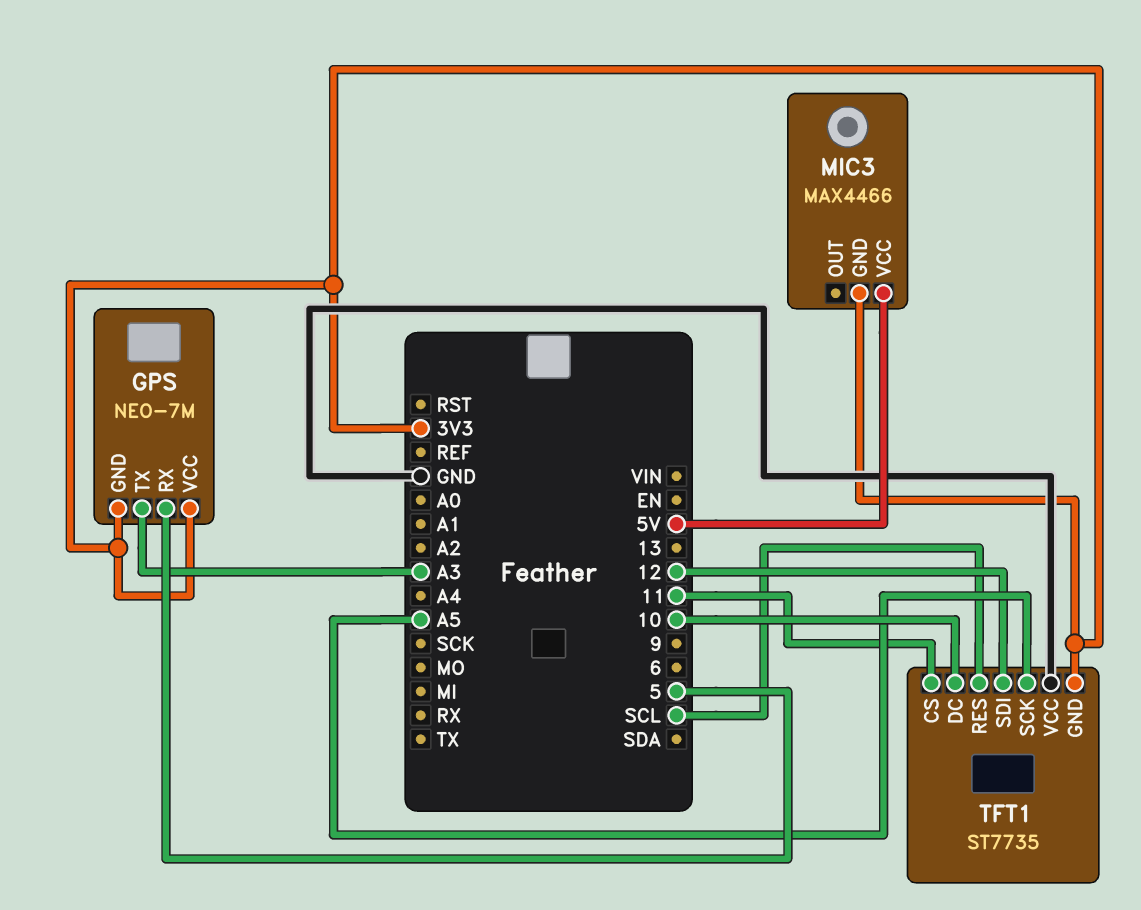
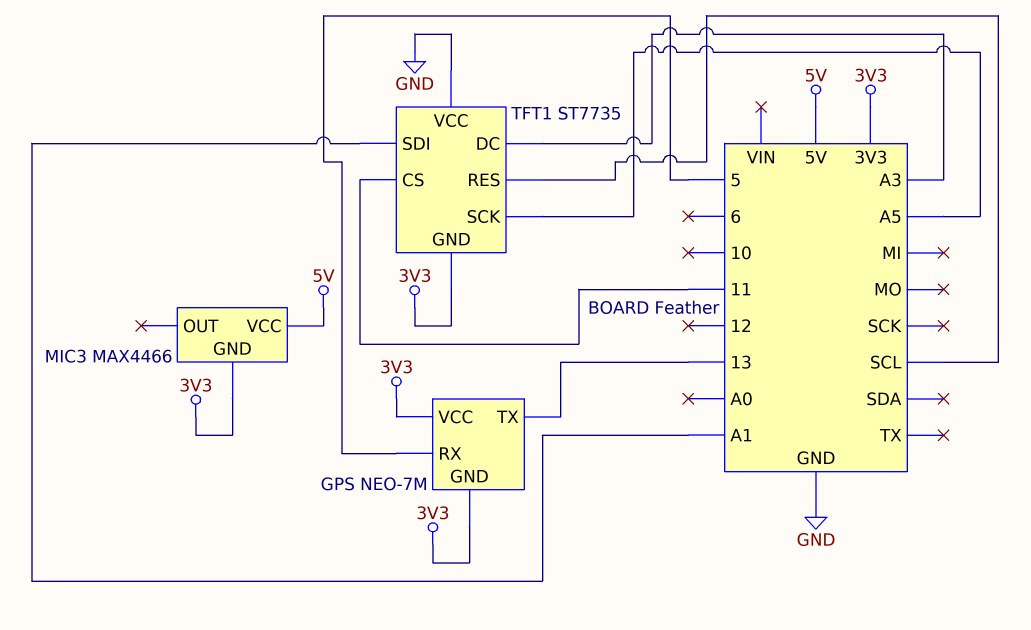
GPS pin TX: A3 -> 13
TFT1 pin DC: 10 -> A3
TFT1 pin SDI: 12 -> A1

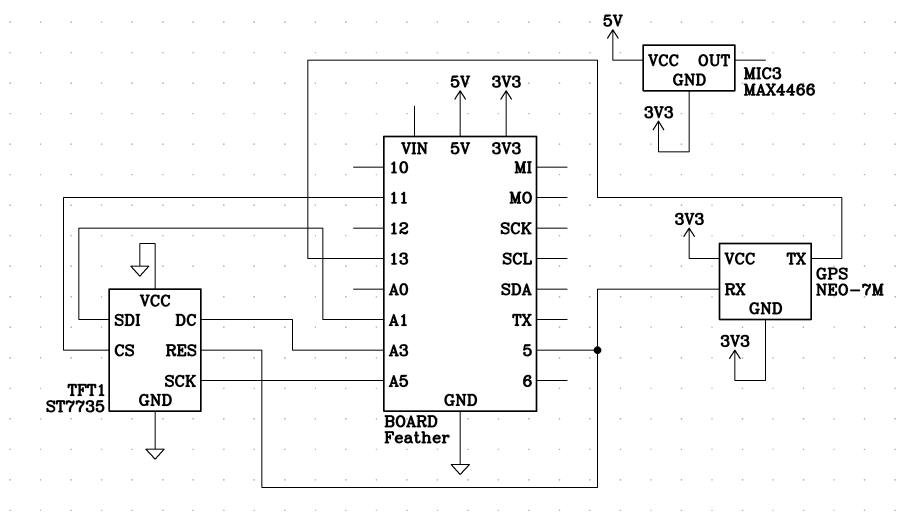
TFT1 pin GND: 3V3 -> GND
TFT1 pin RES: SCL -> 5

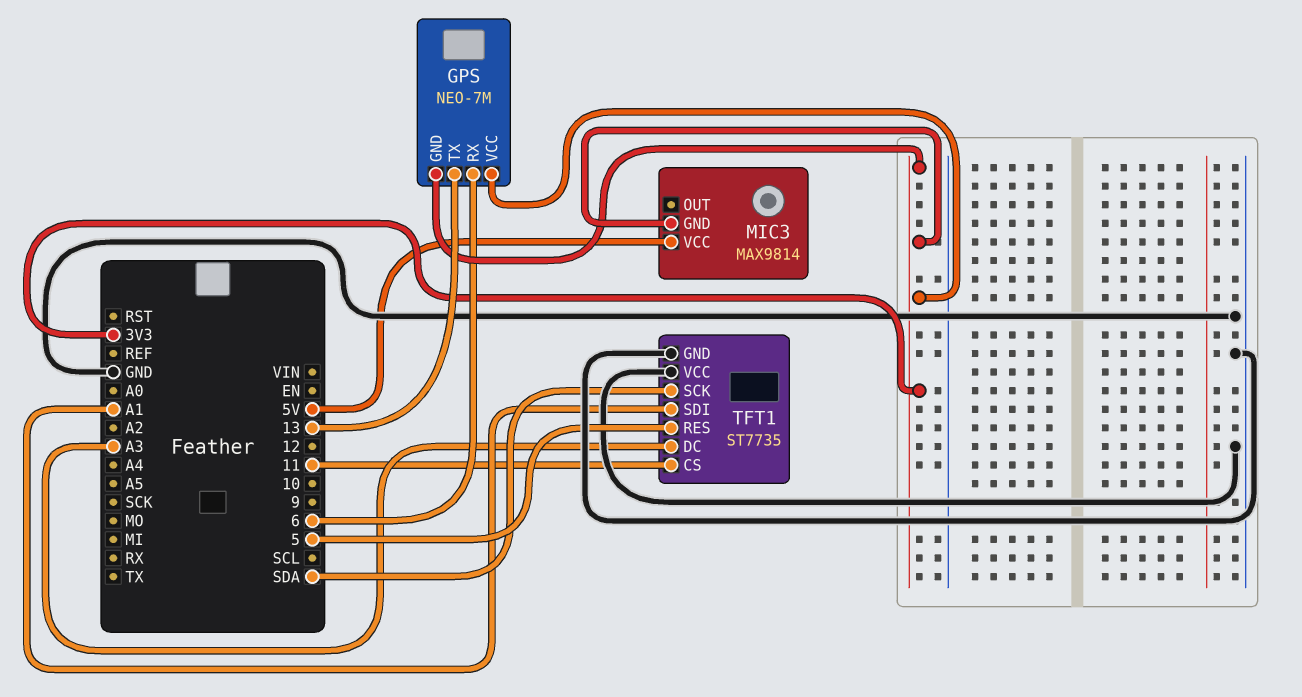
GPS pin RX: 5 -> 6
MIC3: MAX4466 -> MAX9814
TFT1 pin SCK: A5 -> SDA

